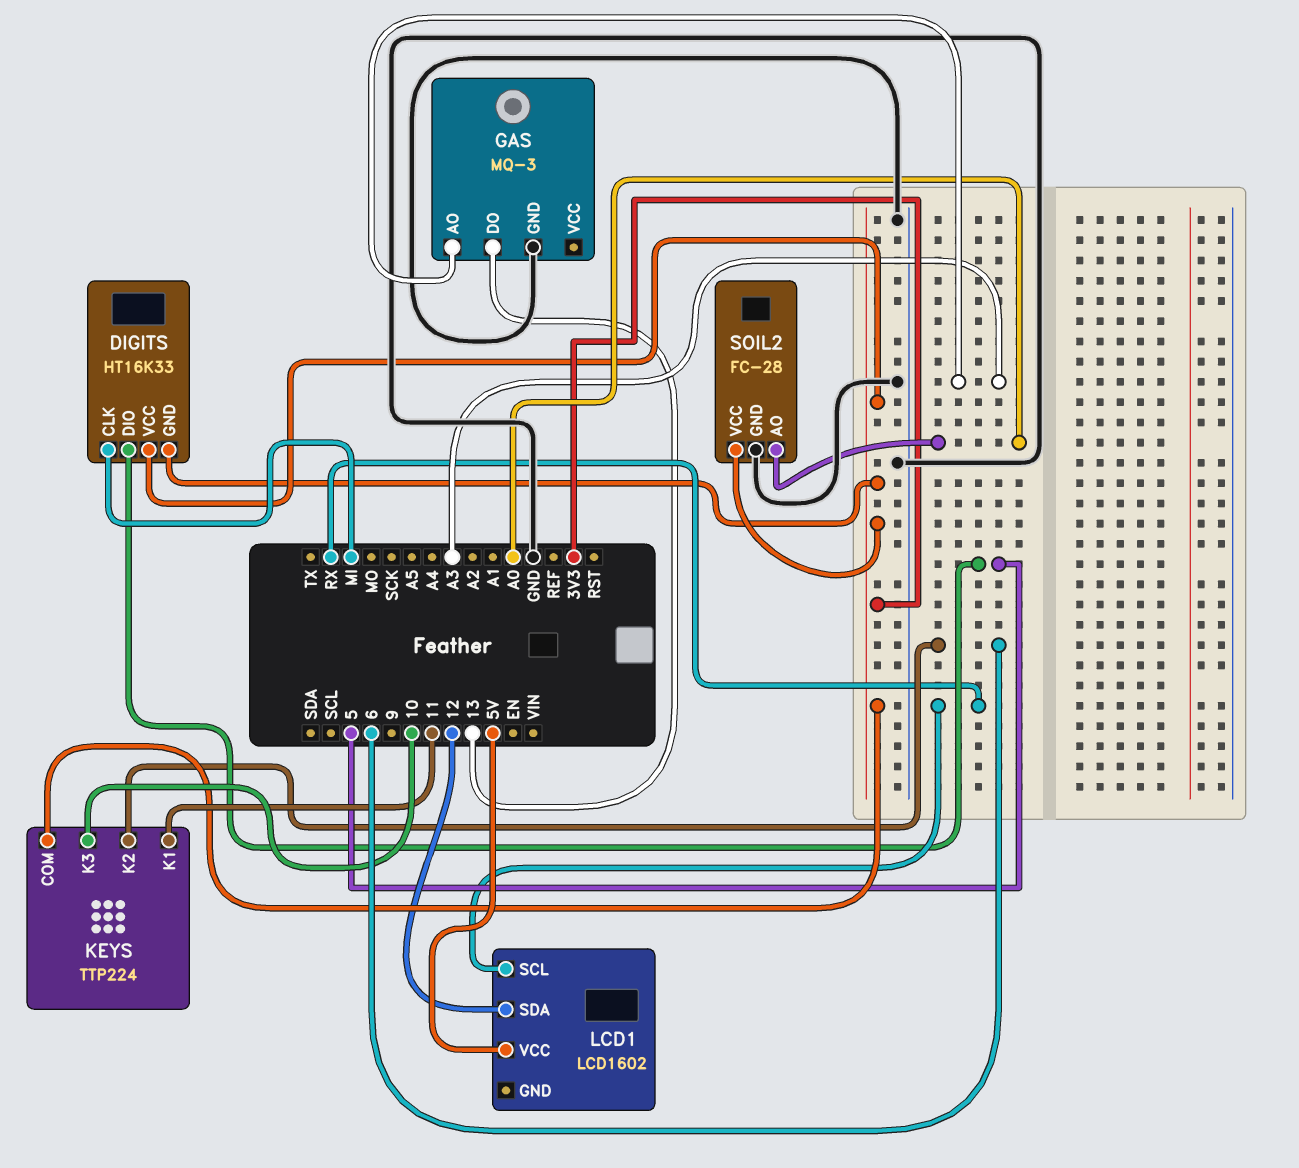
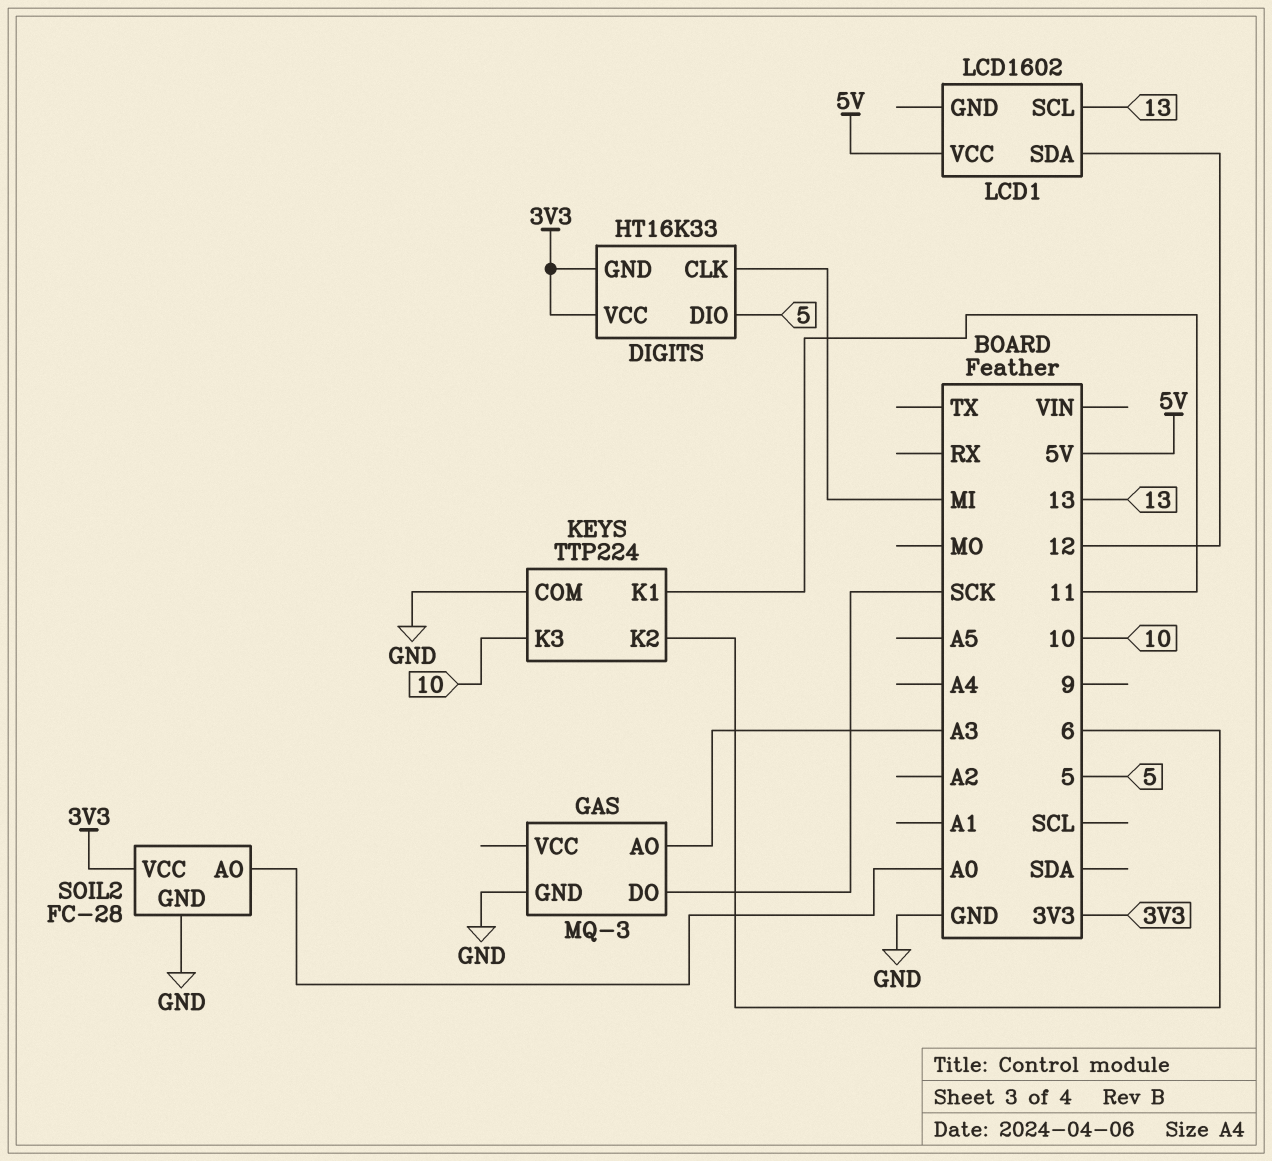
GAS pin DO: 13 -> SCK
KEYS pin COM: 3V3 -> GND
LCD1 pin SCL: RX -> 13

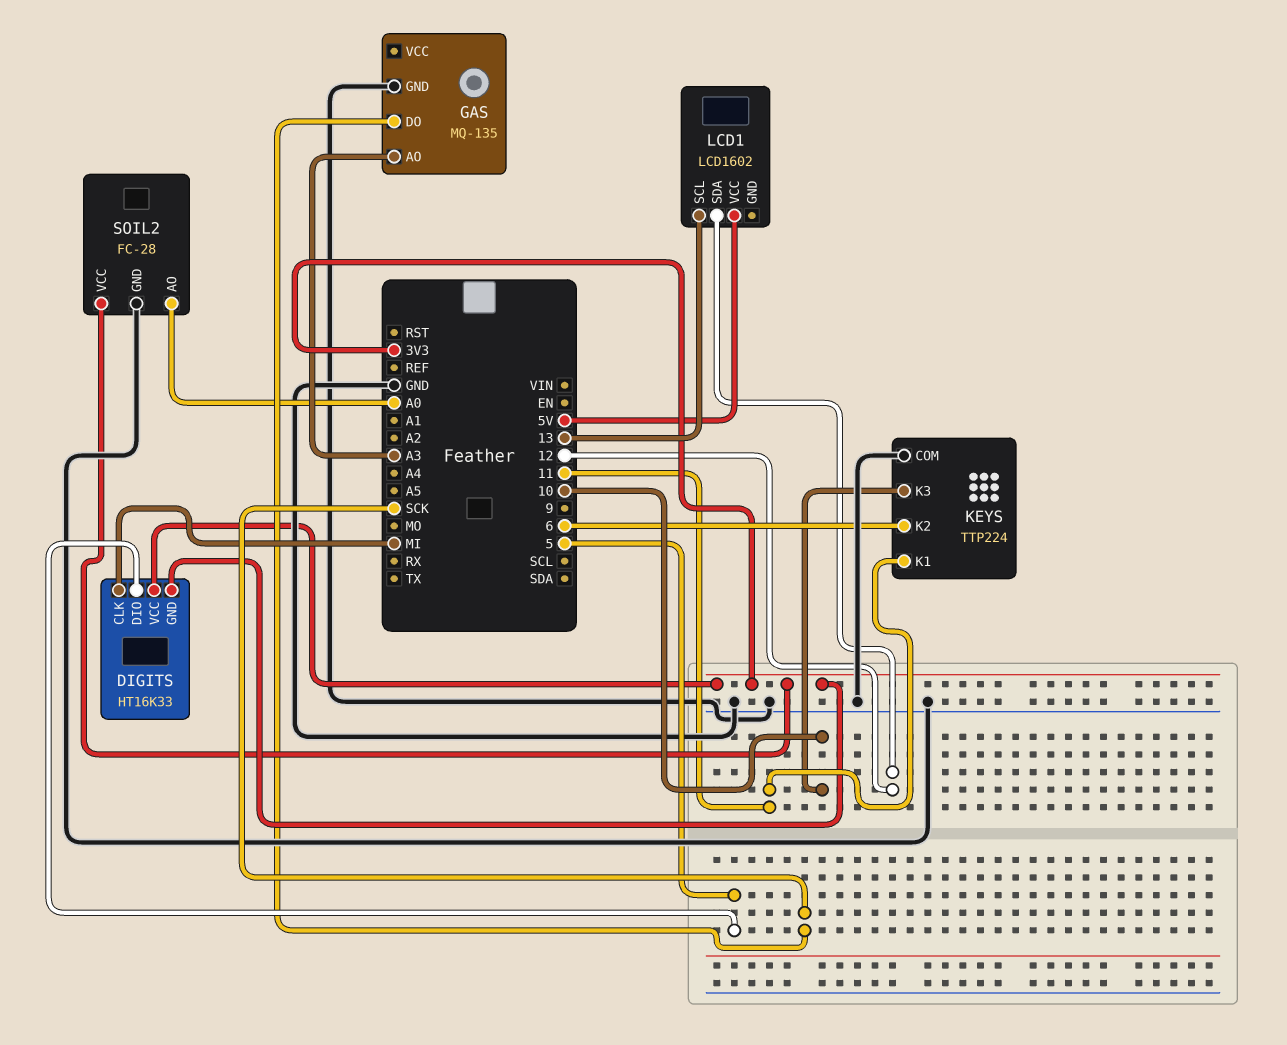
GAS: MQ-3 -> MQ-135

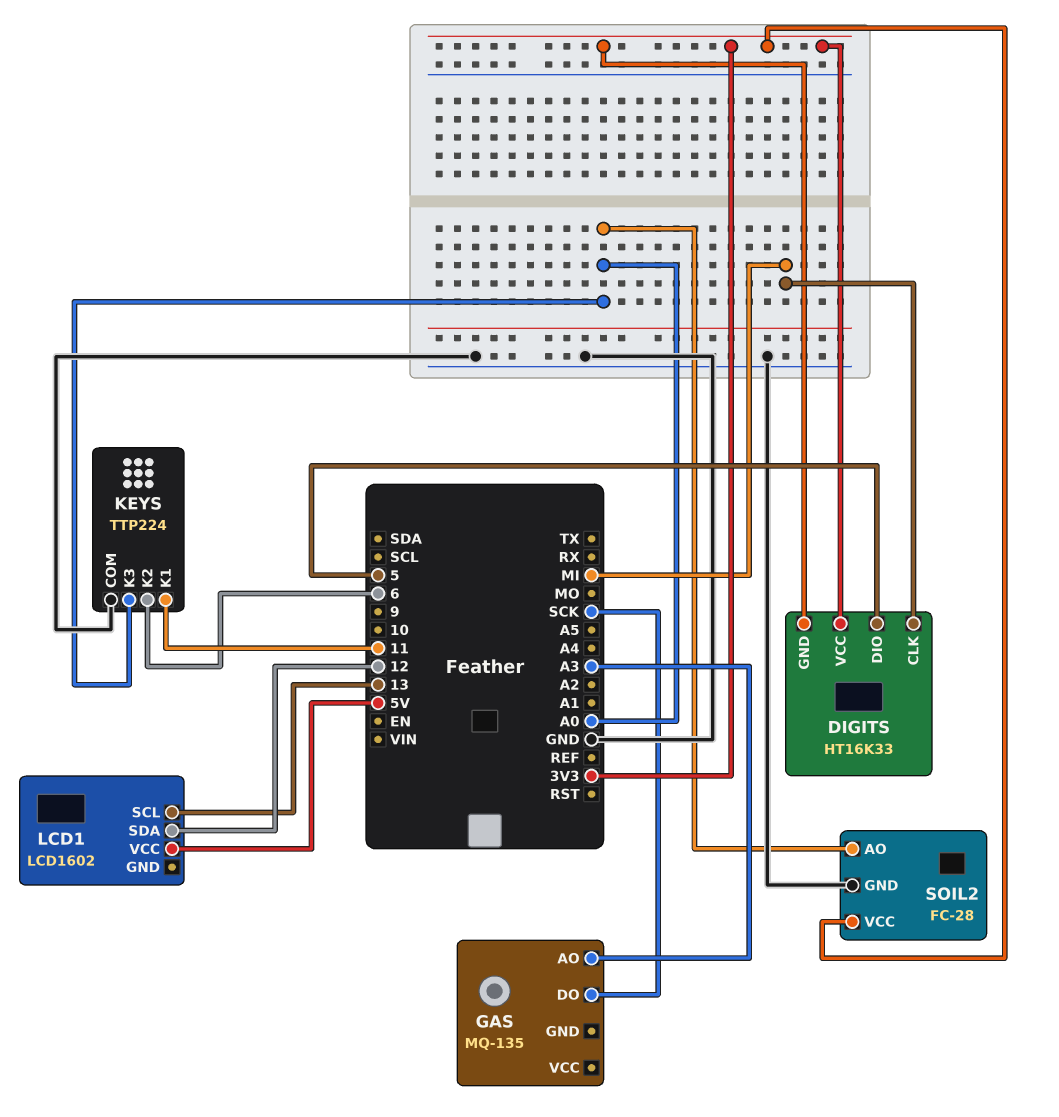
GAS pin GND: GND -> none
KEYS pin K3: 10 -> A0

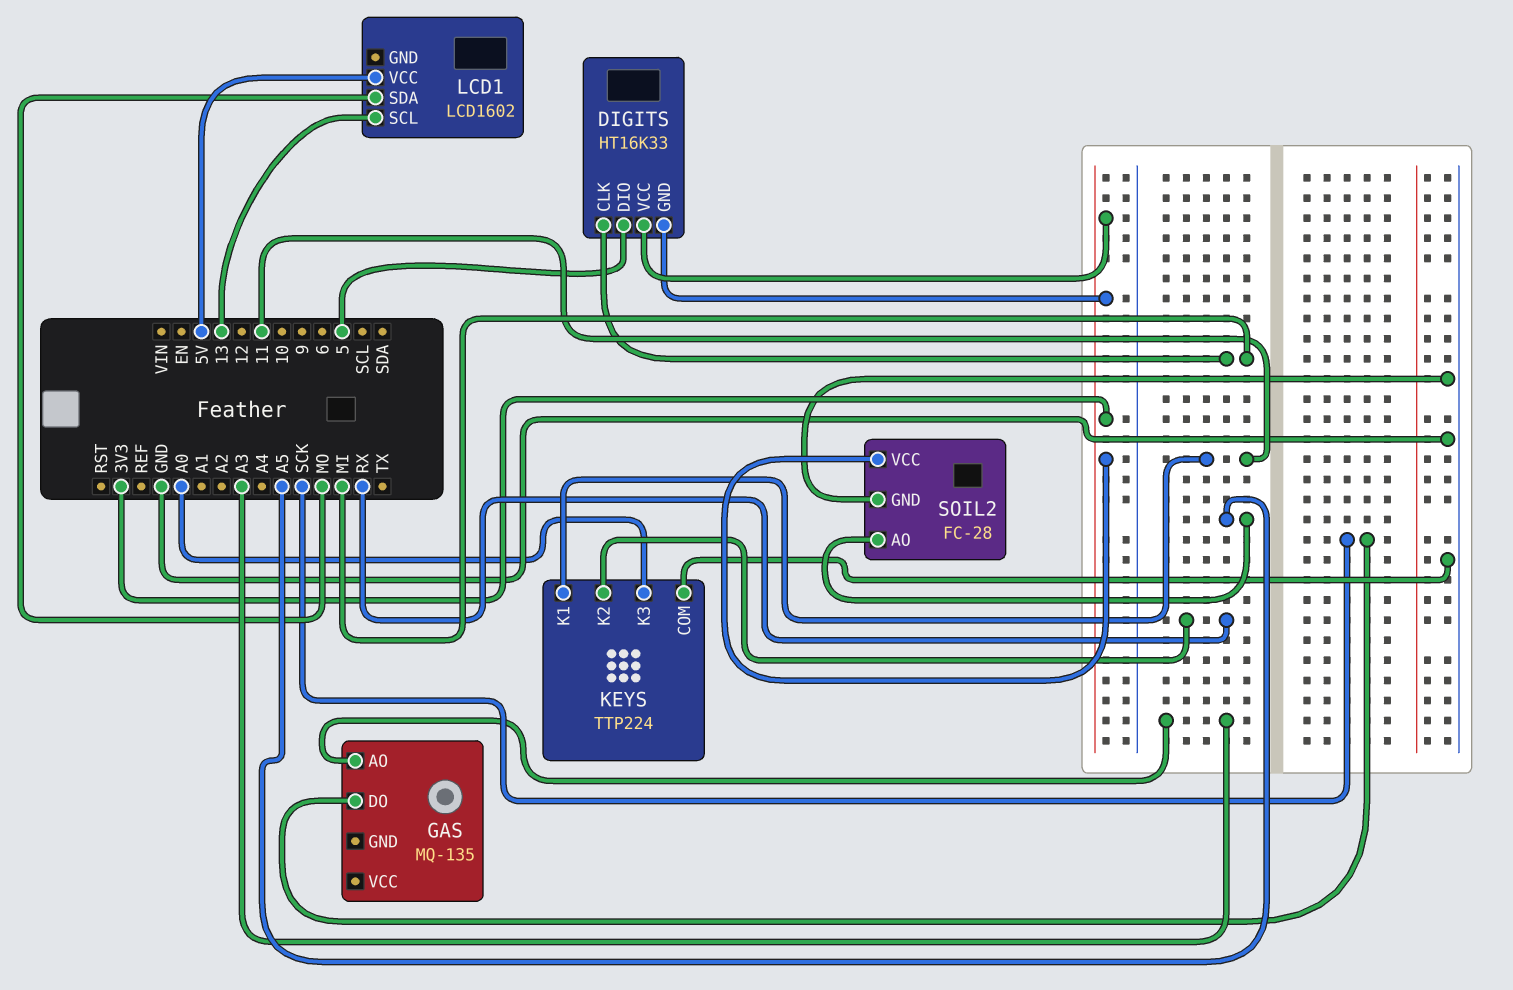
KEYS pin K2: 6 -> RX
LCD1 pin SDA: 12 -> MO
SOIL2 pin AO: A0 -> A5

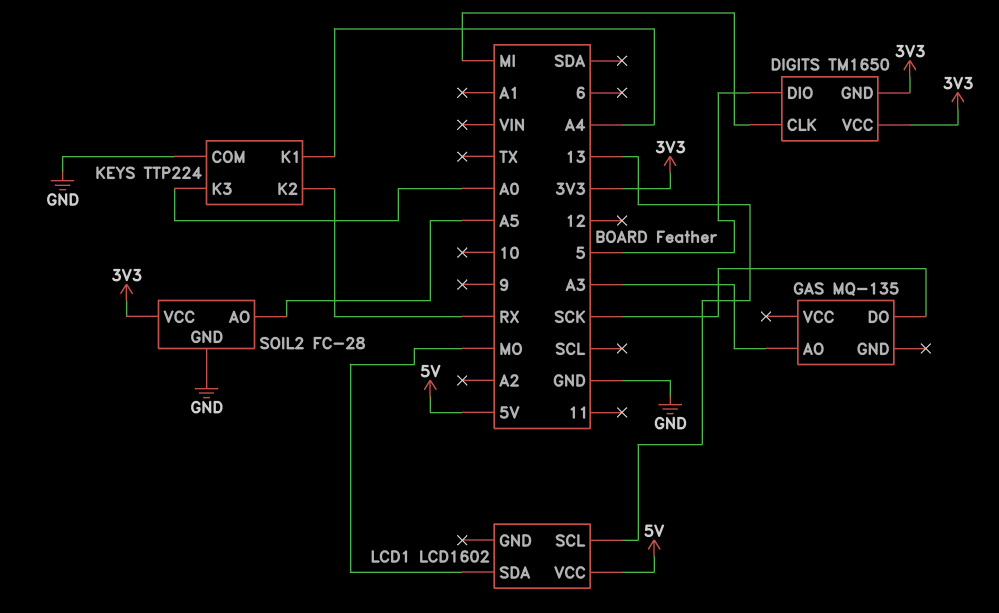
DIGITS: HT16K33 -> TM1650
KEYS pin K1: 11 -> A4

